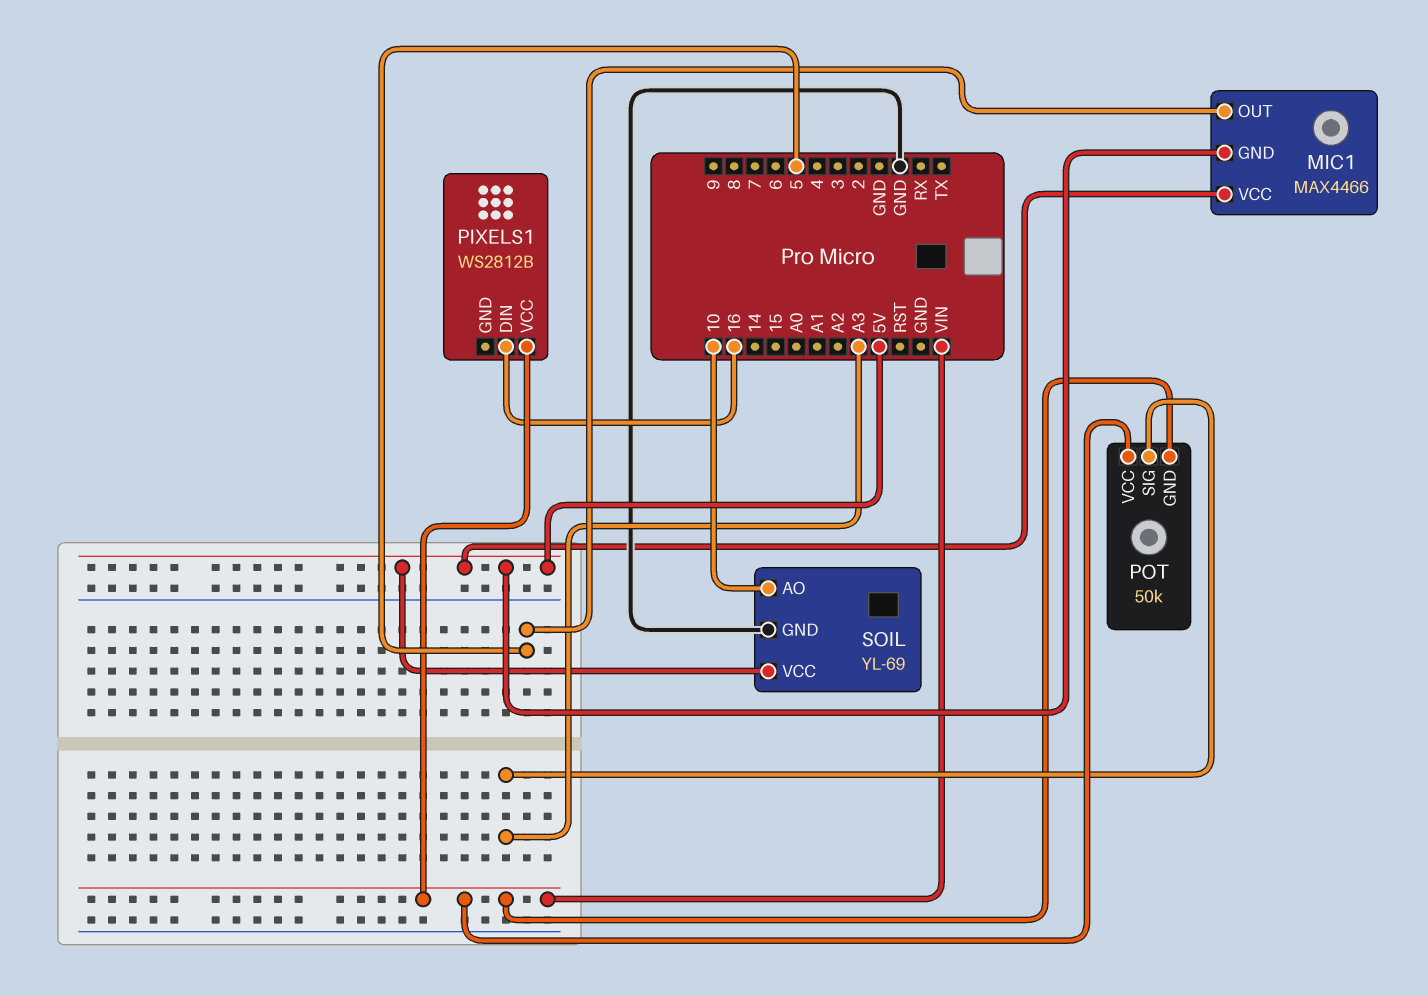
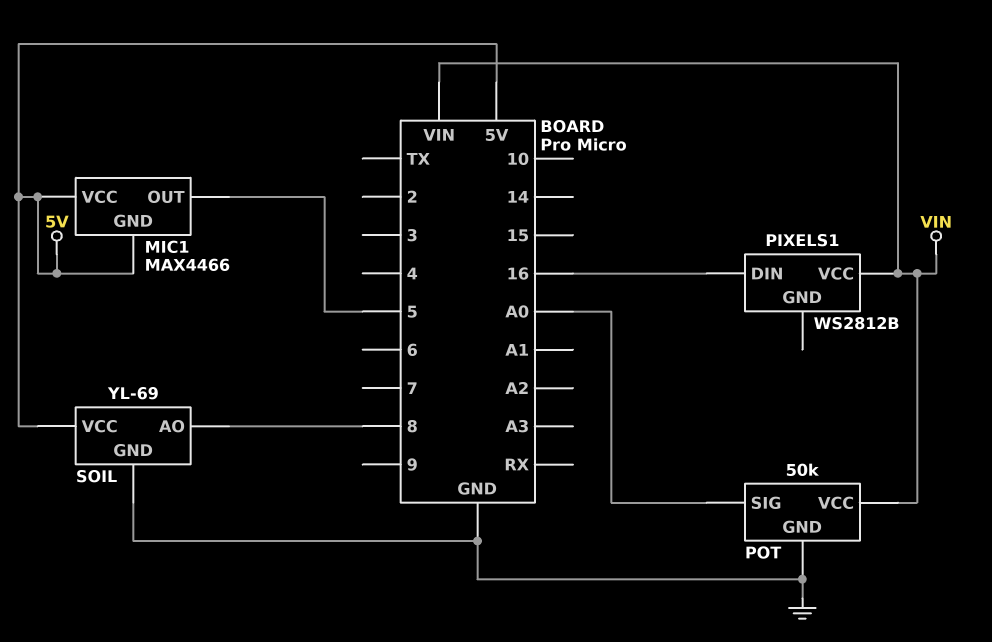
POT pin GND: VIN -> GND
POT pin SIG: A3 -> A0
SOIL pin AO: 10 -> 8

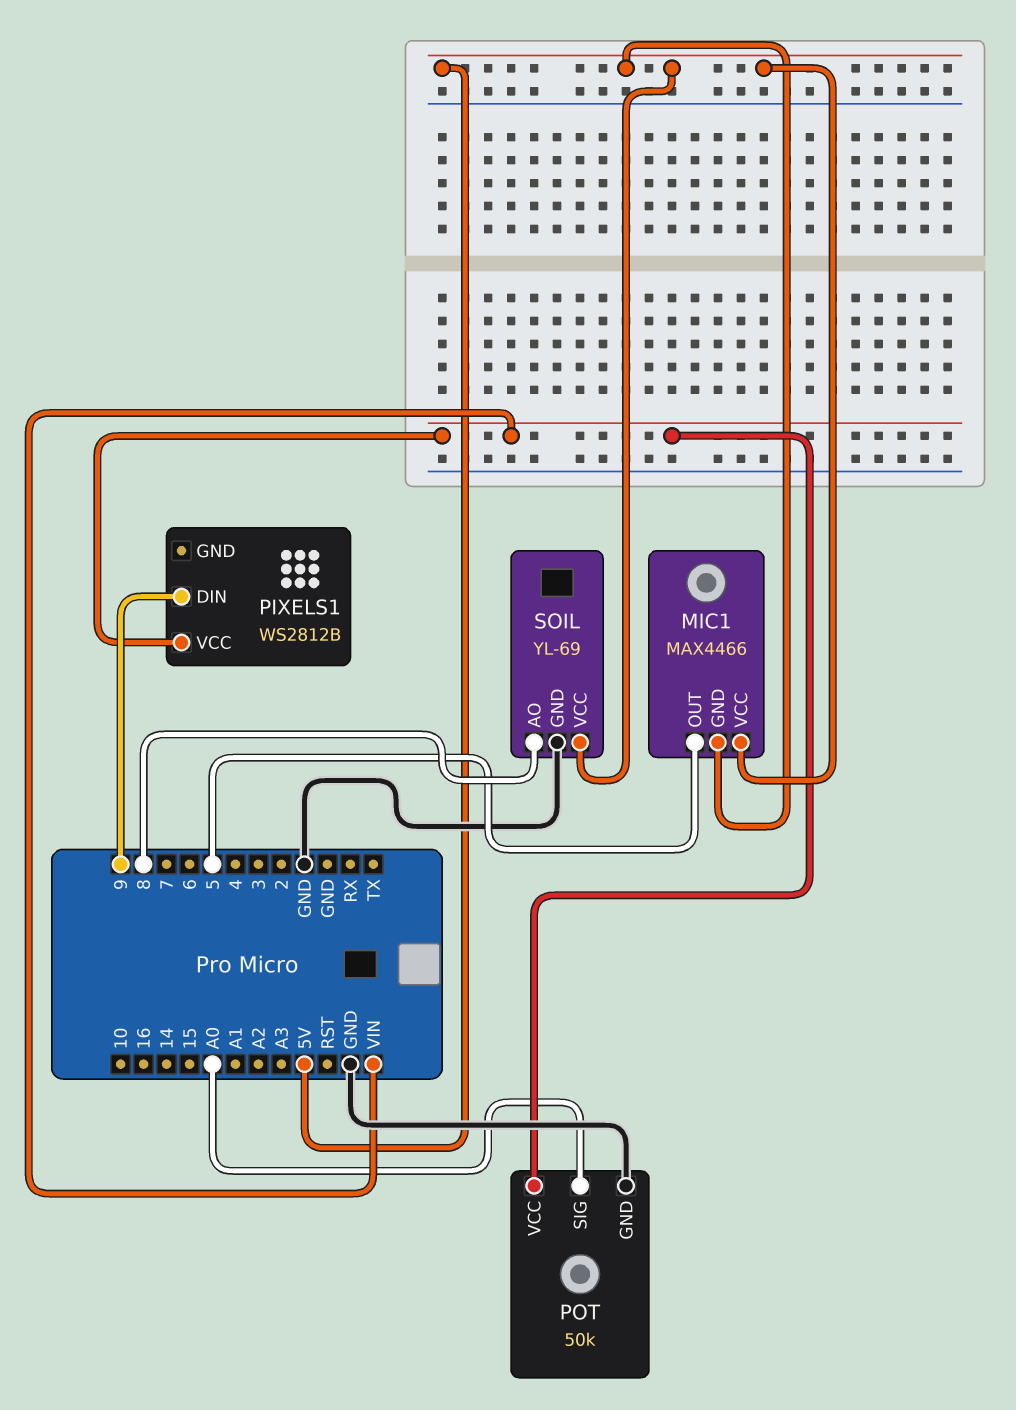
PIXELS1 pin DIN: 16 -> 9

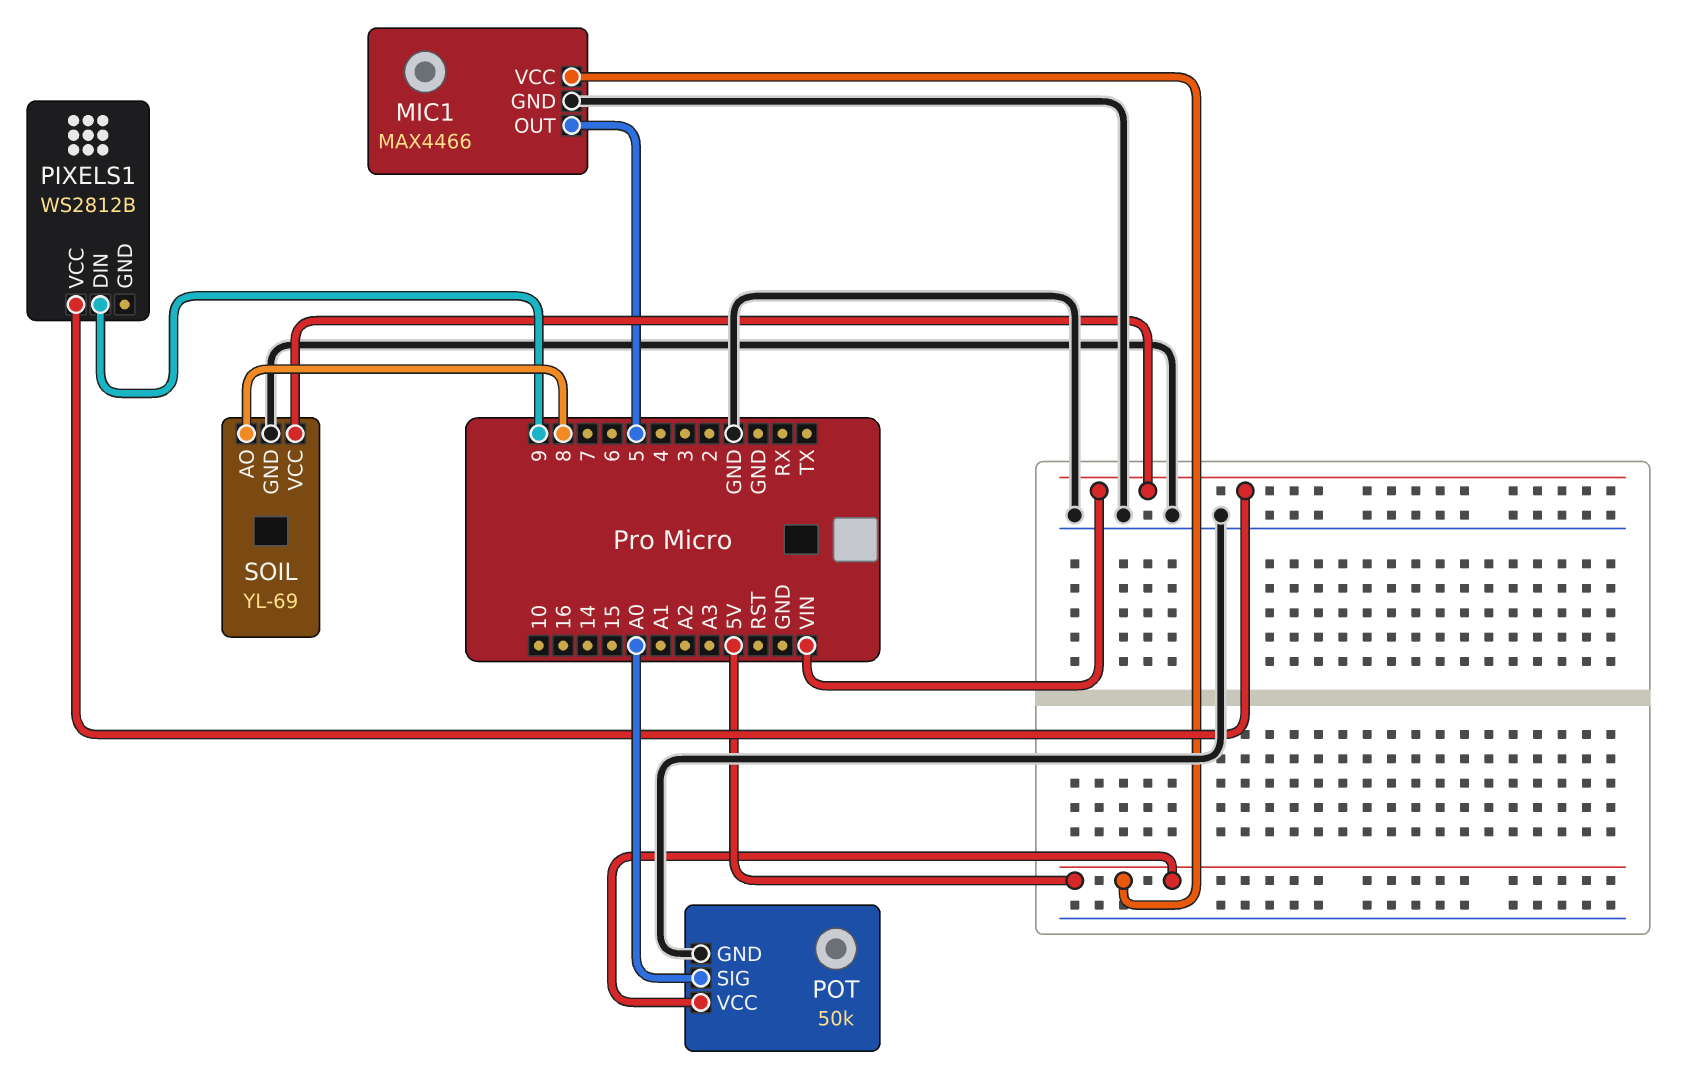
MIC1 pin GND: 5V -> GND
POT pin VCC: VIN -> 5V
SOIL pin VCC: 5V -> VIN

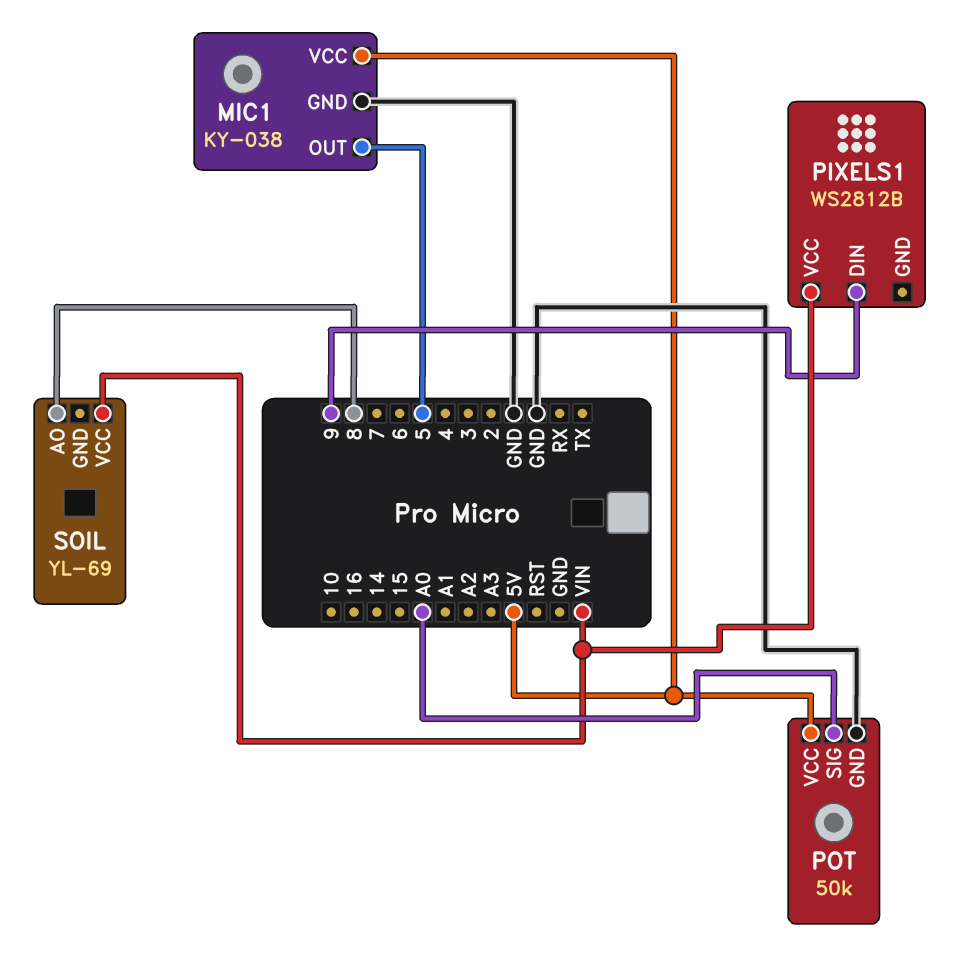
MIC1: MAX4466 -> KY-038
SOIL pin GND: GND -> none

